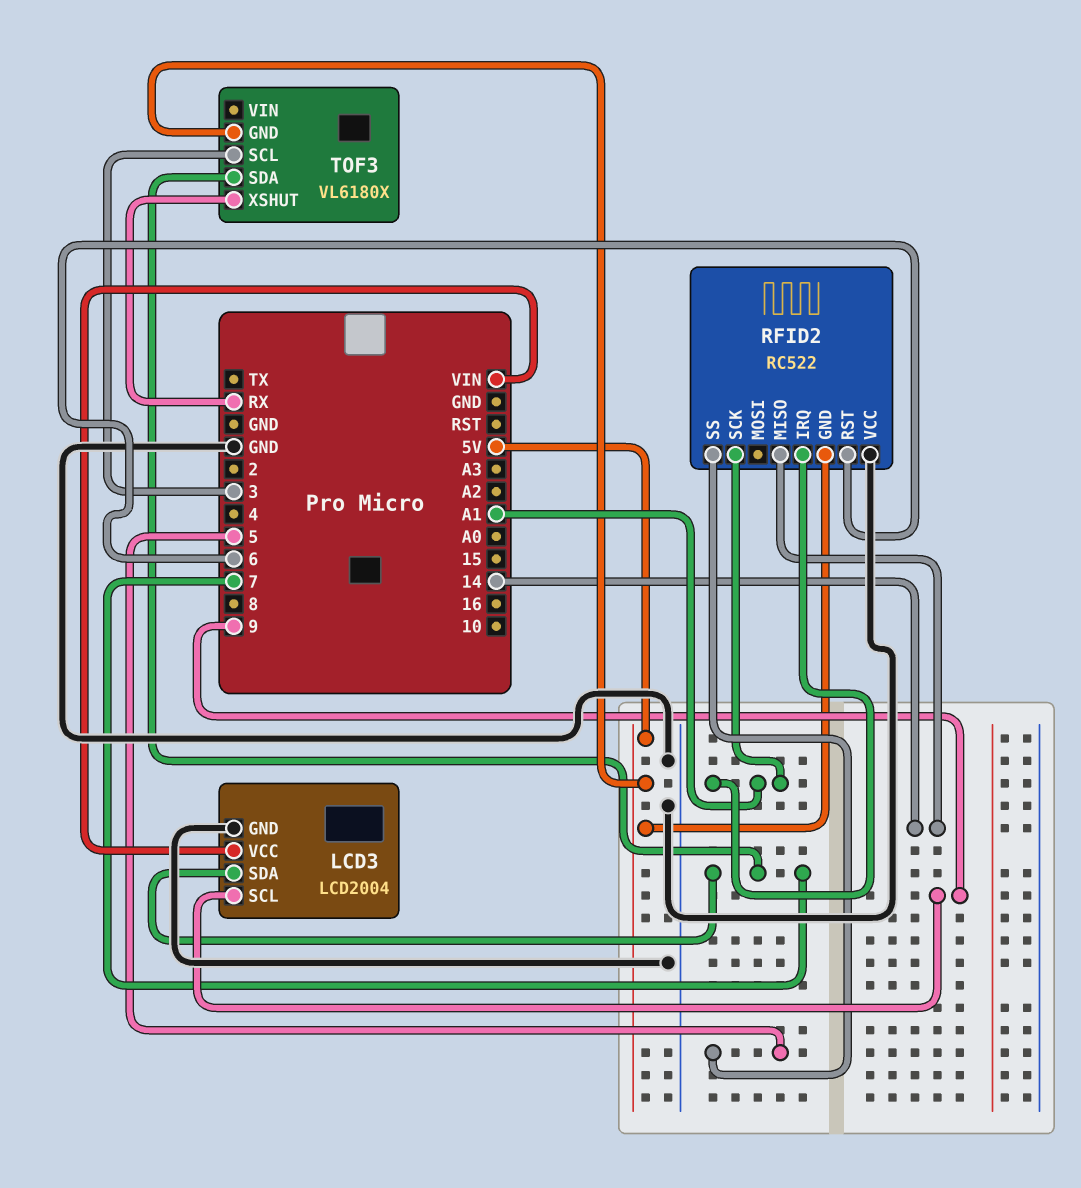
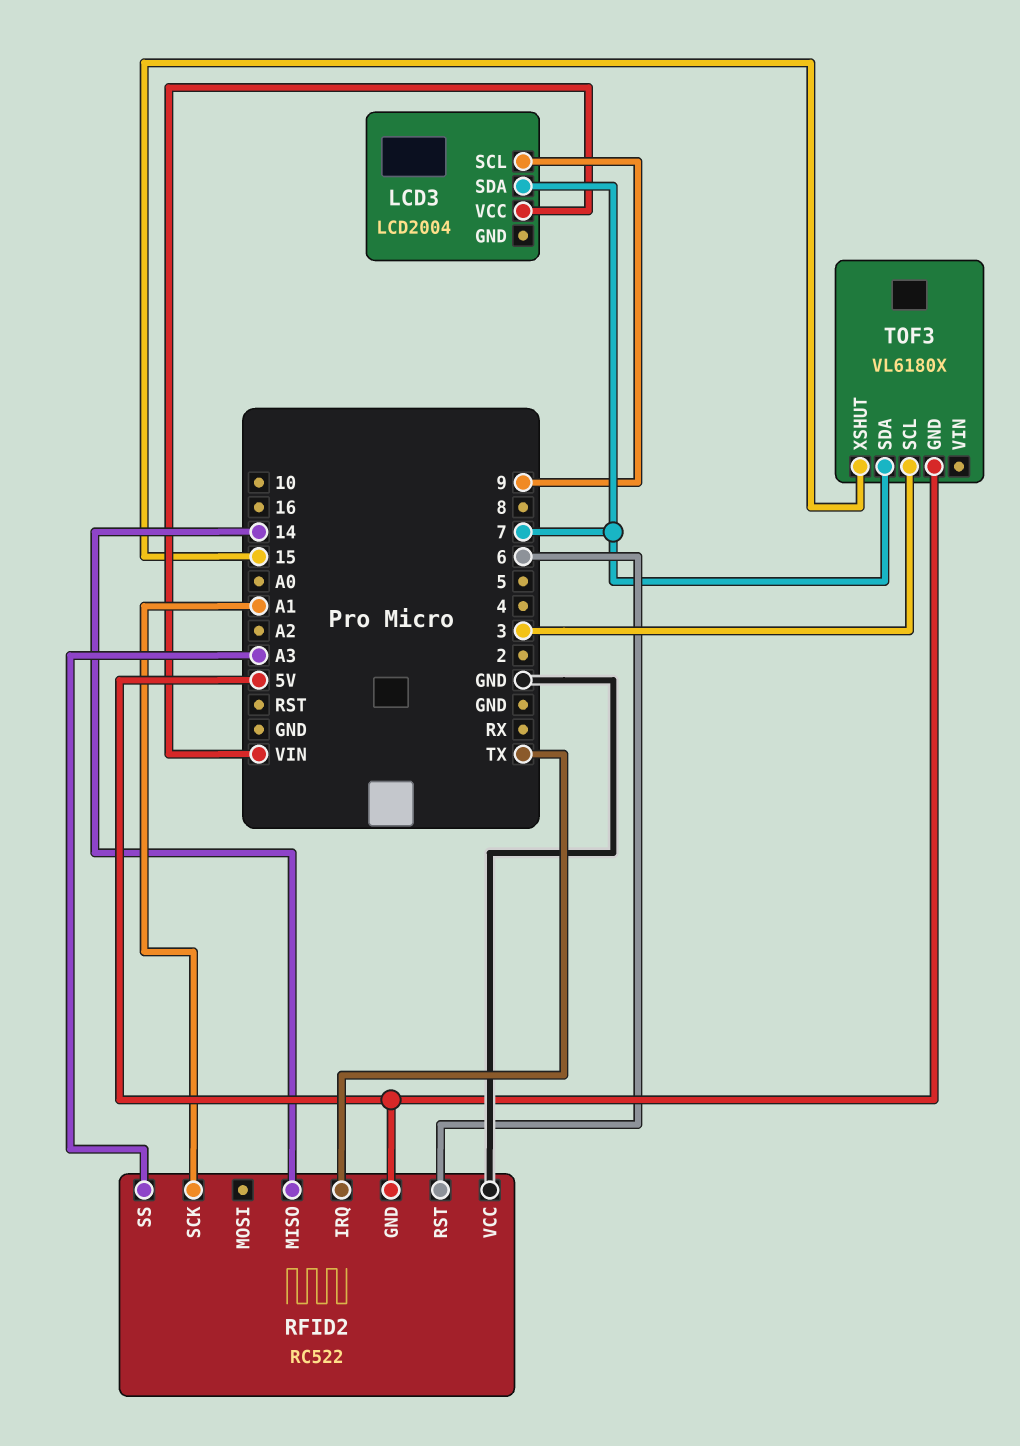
LCD3 pin GND: GND -> none
RFID2 pin IRQ: A1 -> TX
RFID2 pin SS: 5 -> A3
TOF3 pin XSHUT: RX -> 15

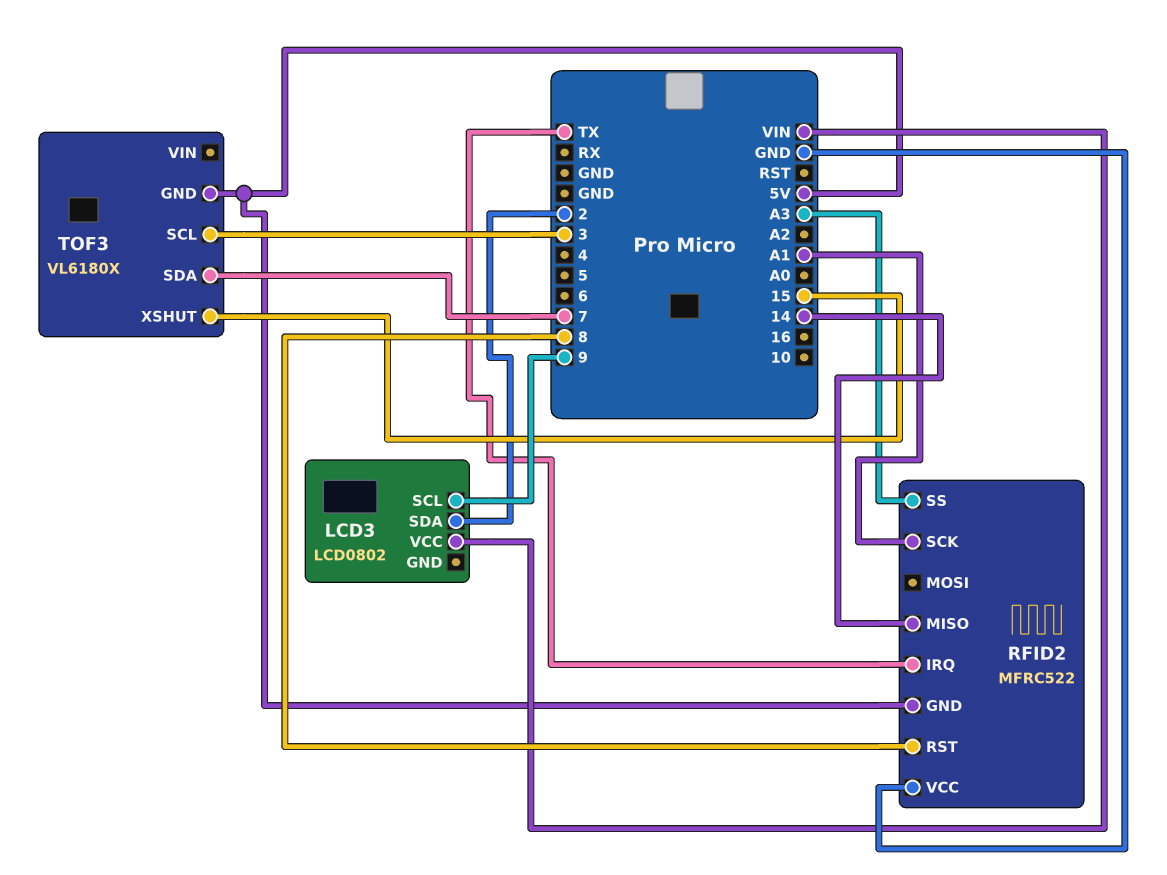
LCD3: LCD2004 -> LCD0802
LCD3 pin SDA: 7 -> 2
RFID2: RC522 -> MFRC522
RFID2 pin RST: 6 -> 8

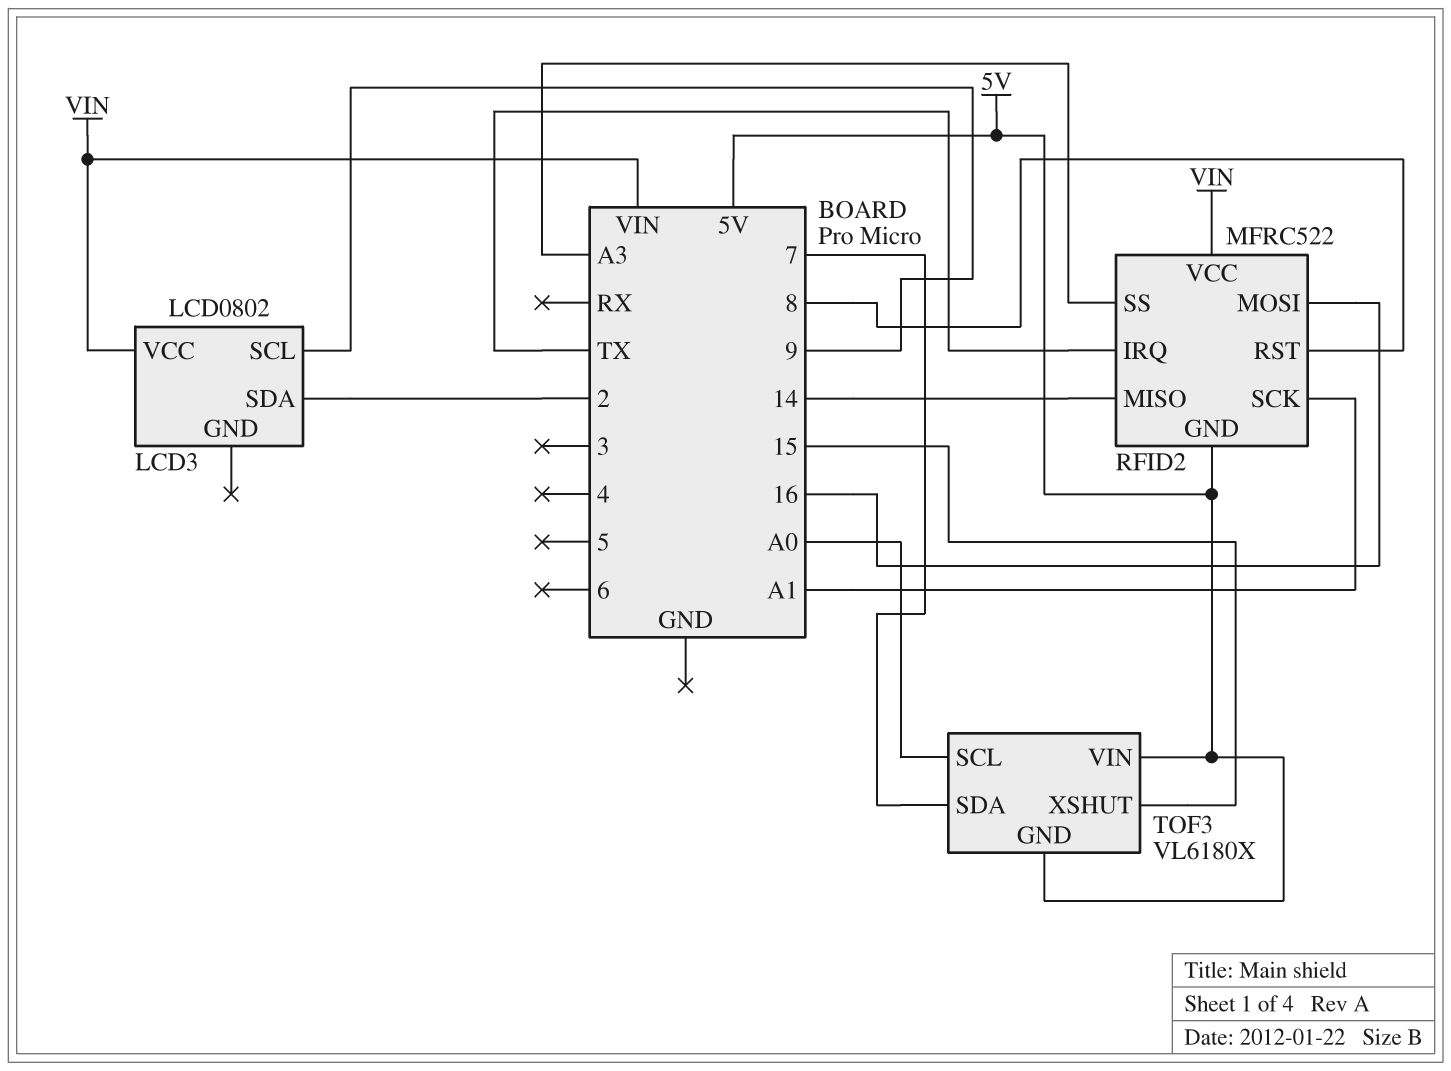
RFID2 pin MOSI: none -> 16
RFID2 pin VCC: GND -> VIN
TOF3 pin SCL: 3 -> A0
TOF3 pin VIN: none -> 5V

